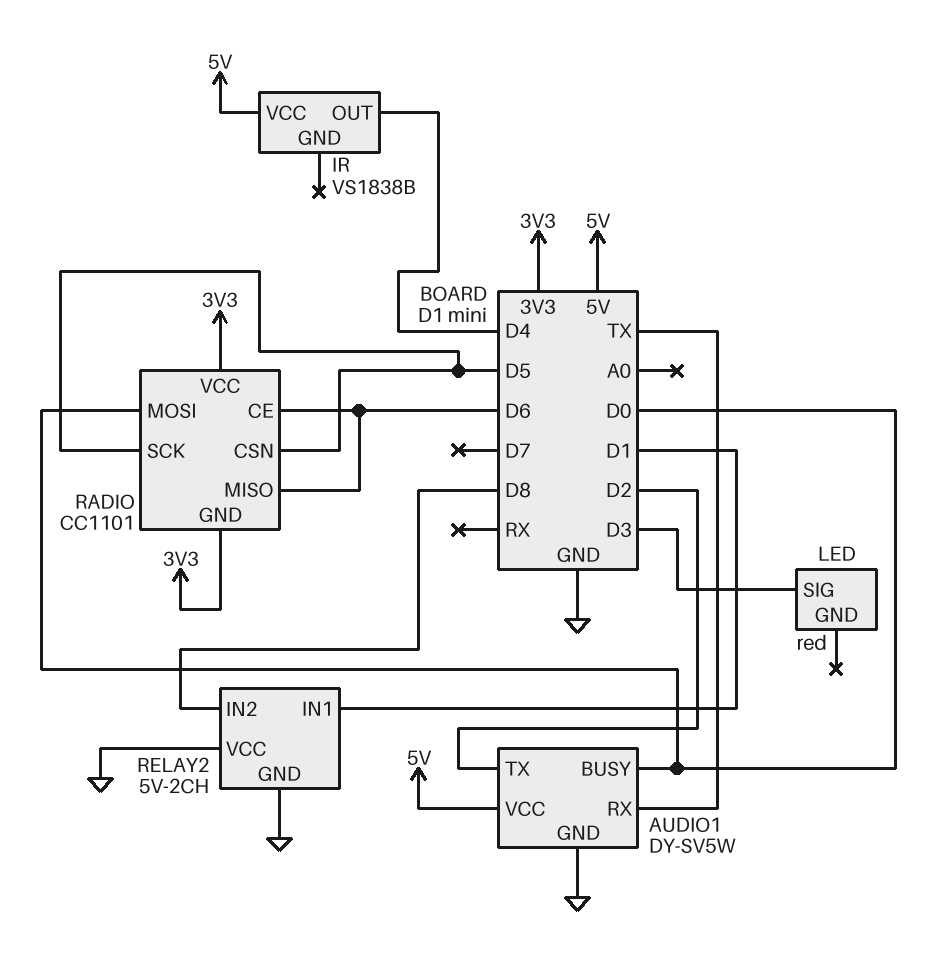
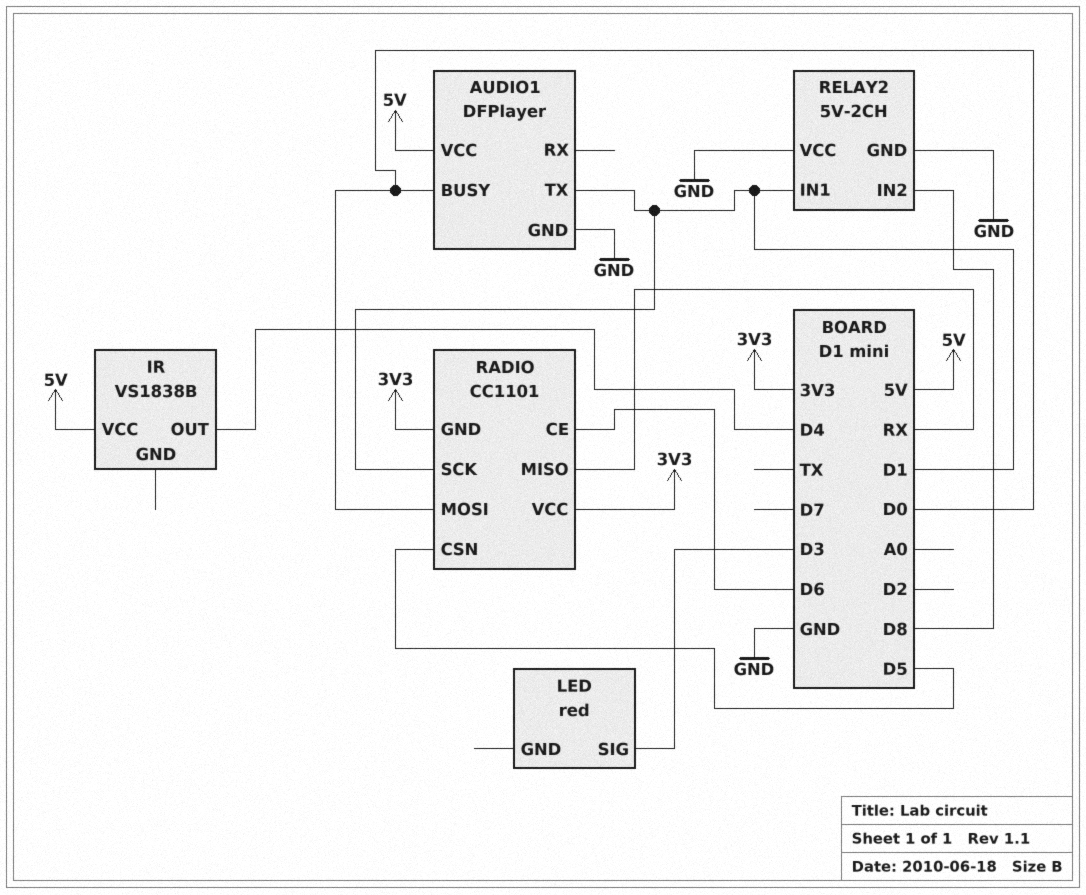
AUDIO1: DY-SV5W -> DFPlayer
AUDIO1 pin RX: TX -> none
AUDIO1 pin TX: D2 -> D1
RADIO pin MISO: D6 -> RX
RADIO pin SCK: D5 -> D1

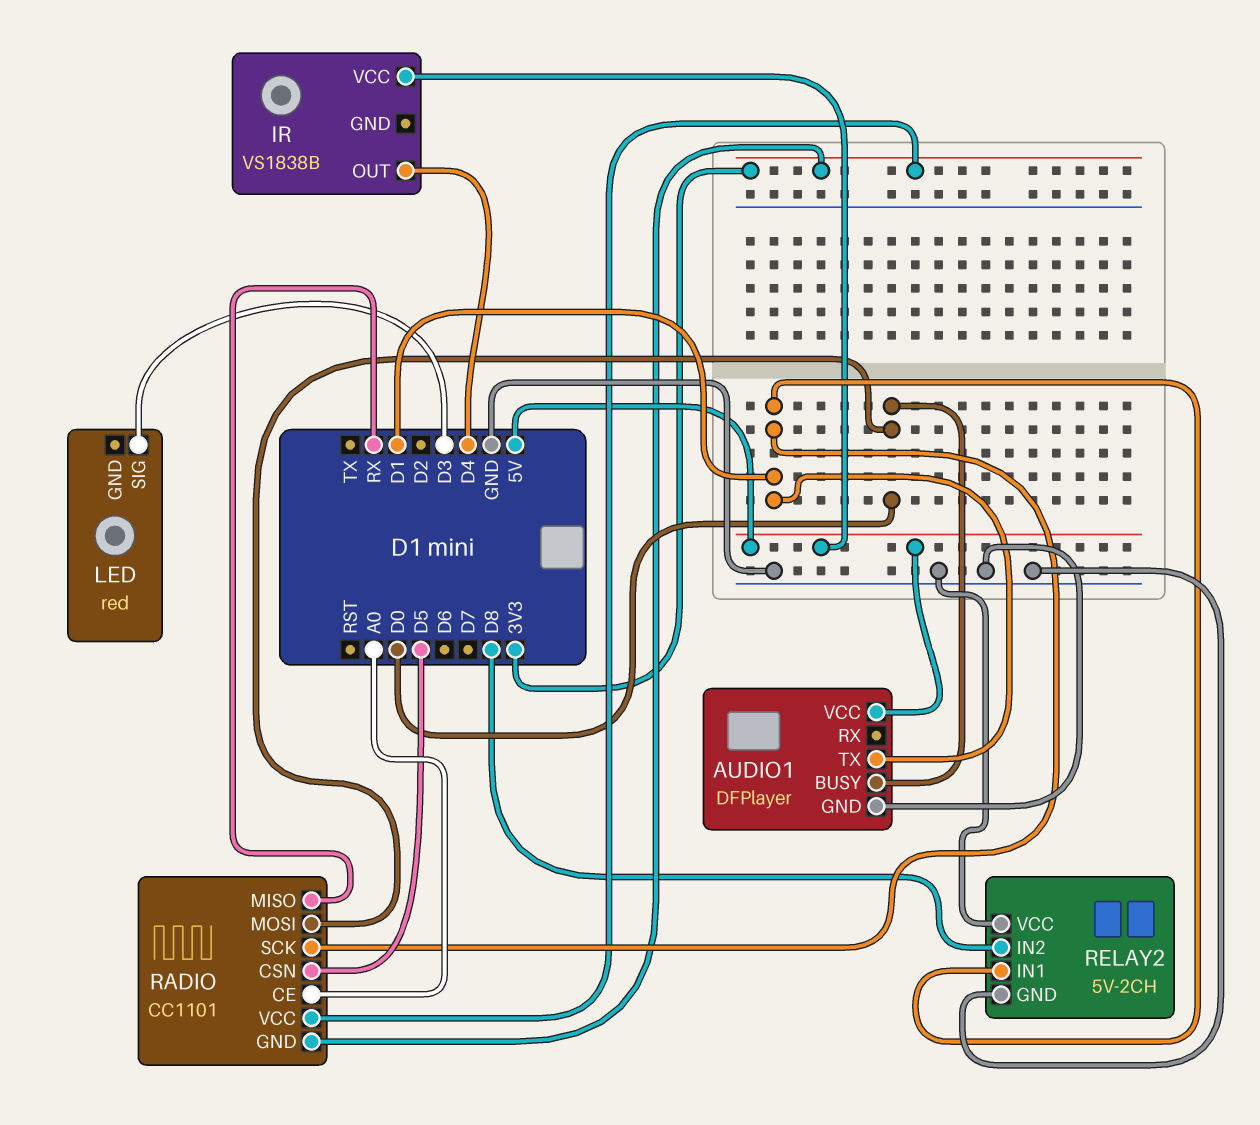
RADIO pin CE: D6 -> A0

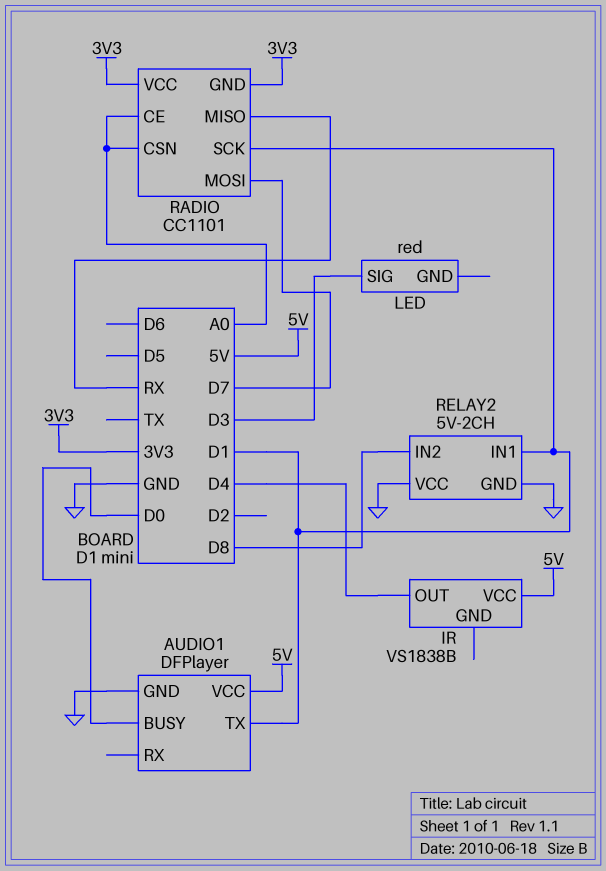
RADIO pin CSN: D5 -> A0
RADIO pin MOSI: D0 -> D7

